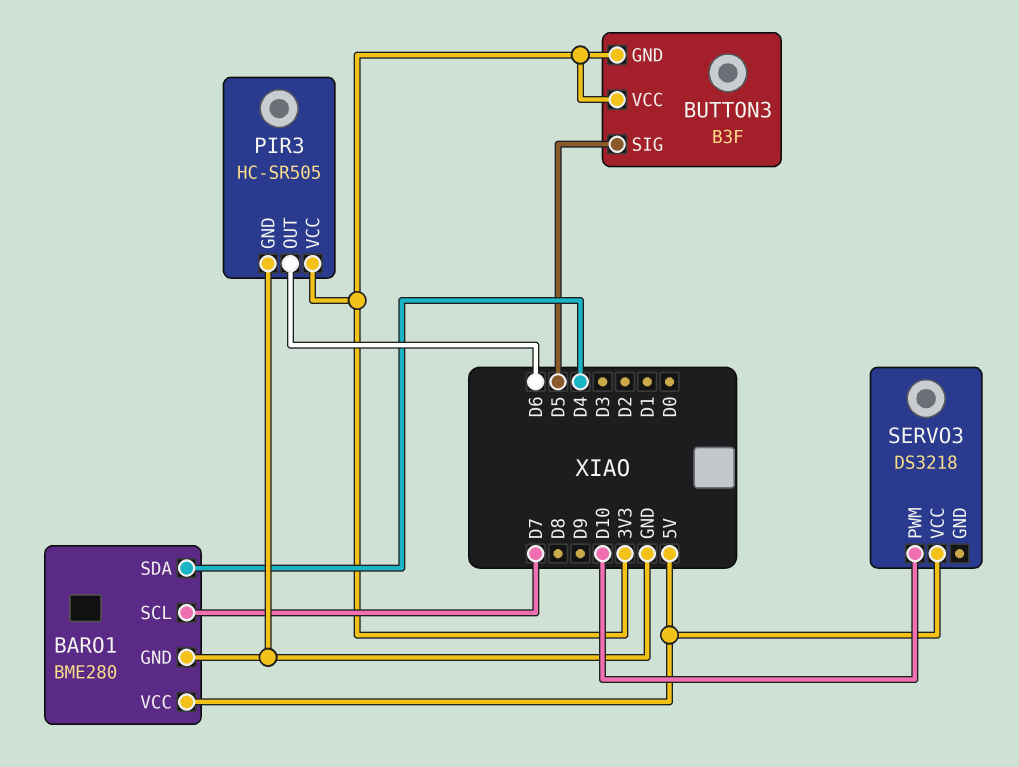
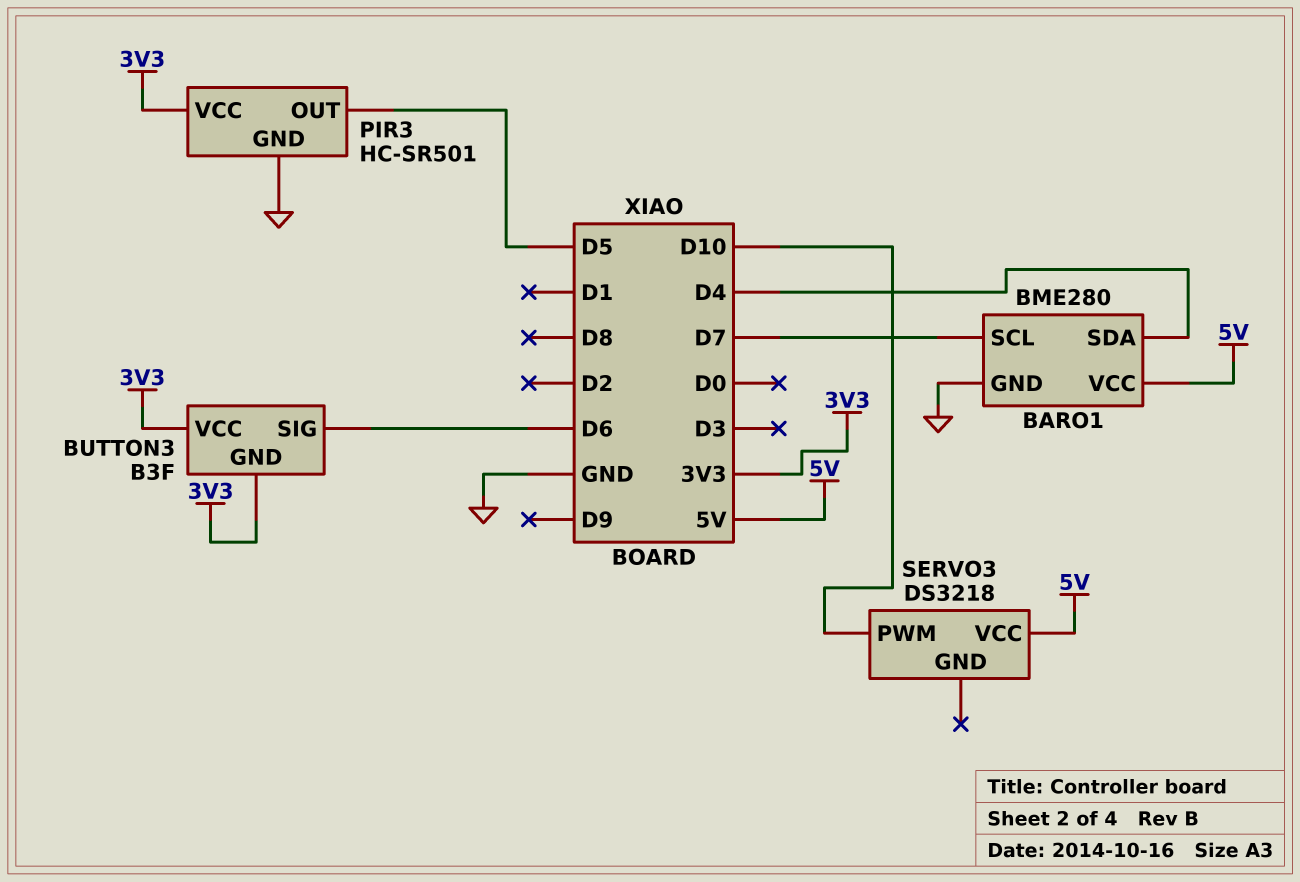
BUTTON3 pin SIG: D5 -> D6
PIR3: HC-SR505 -> HC-SR501
PIR3 pin OUT: D6 -> D5

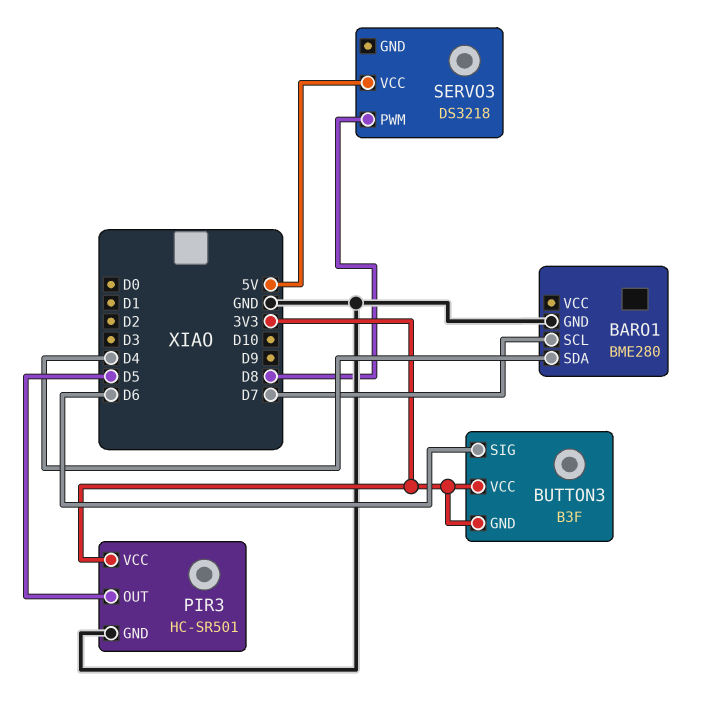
BARO1 pin VCC: 5V -> none
SERVO3 pin PWM: D10 -> D8

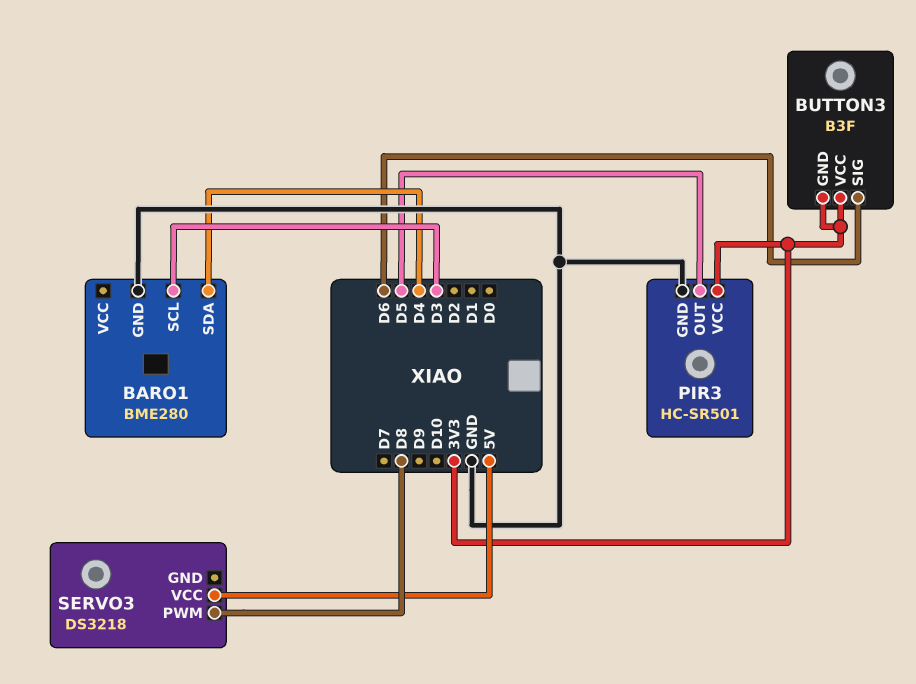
BARO1 pin SCL: D7 -> D3

